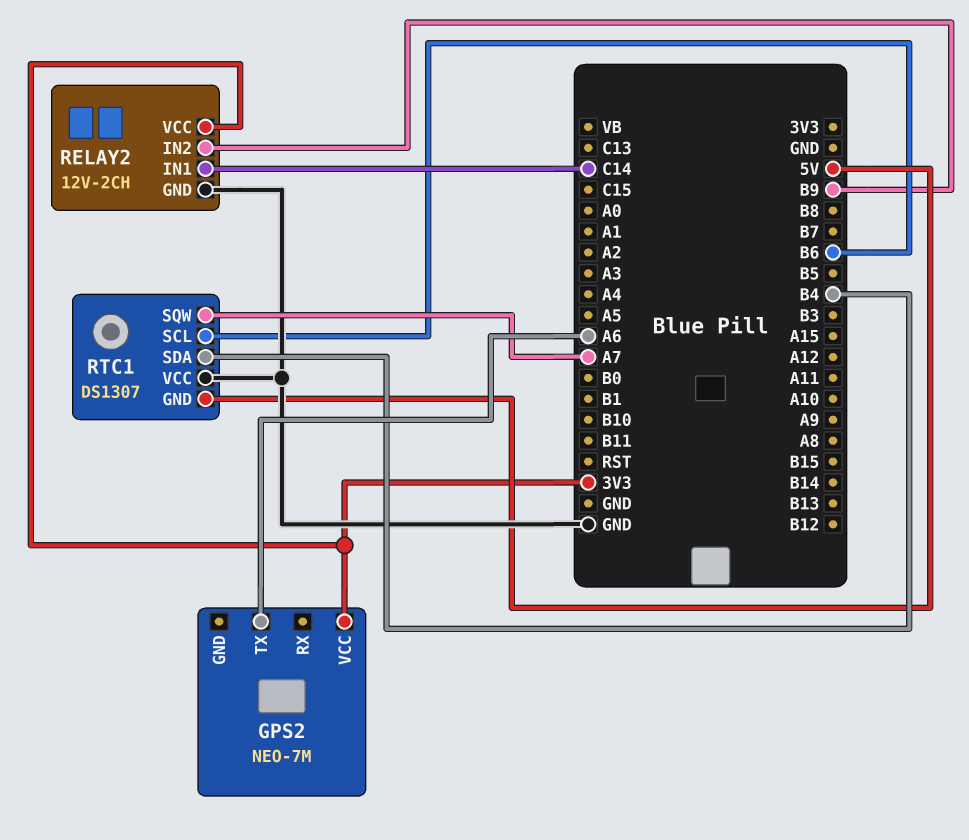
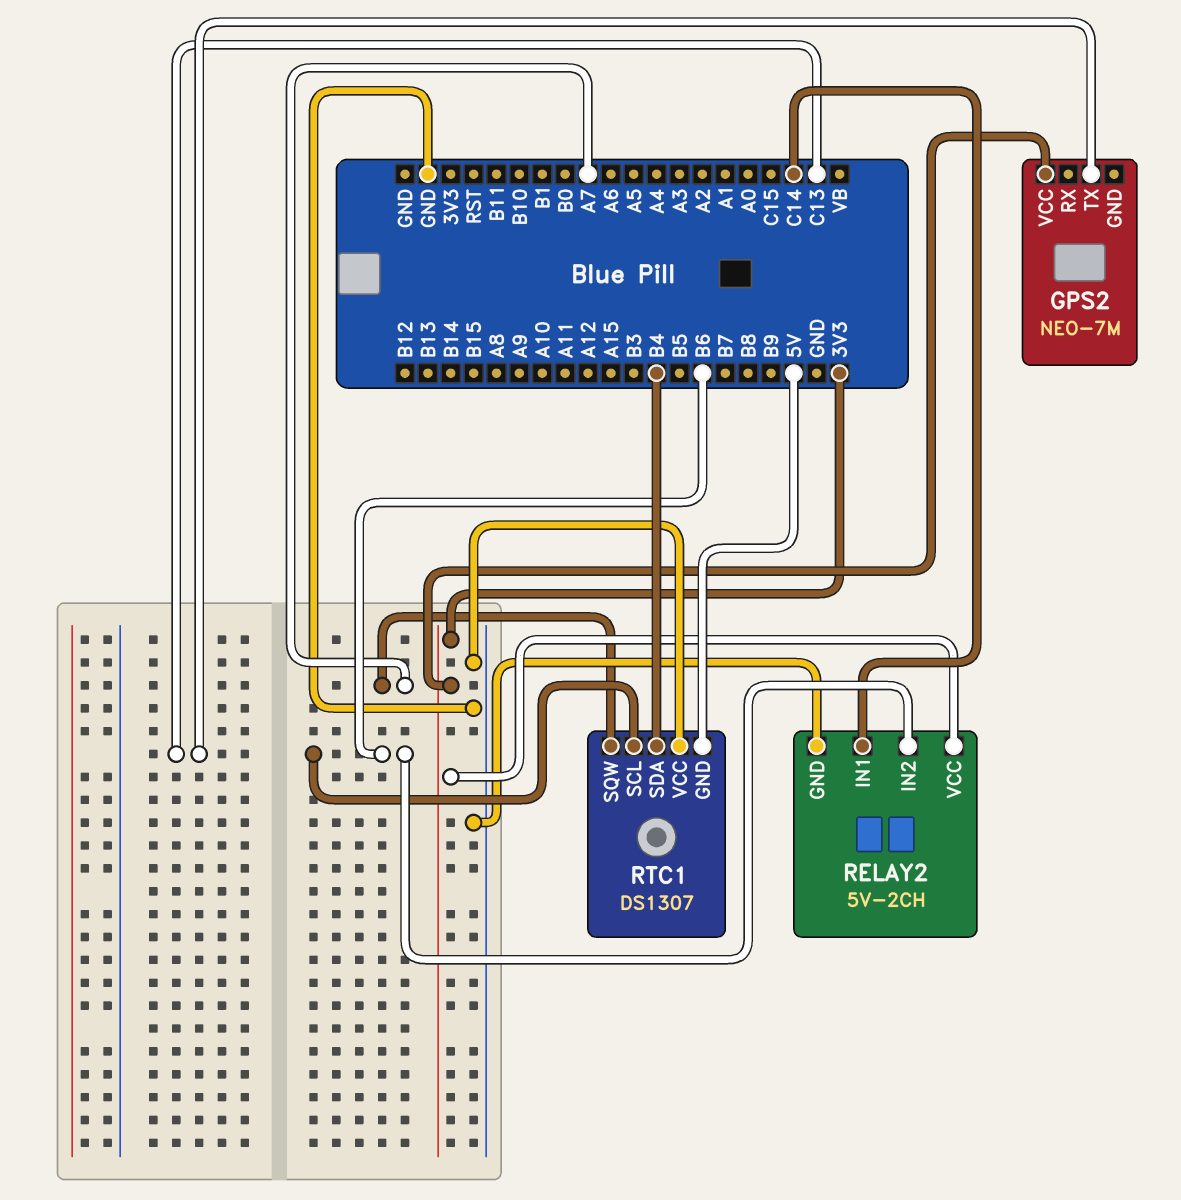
GPS2 pin TX: A6 -> C13
RELAY2: 12V-2CH -> 5V-2CH
RELAY2 pin IN2: B9 -> B6

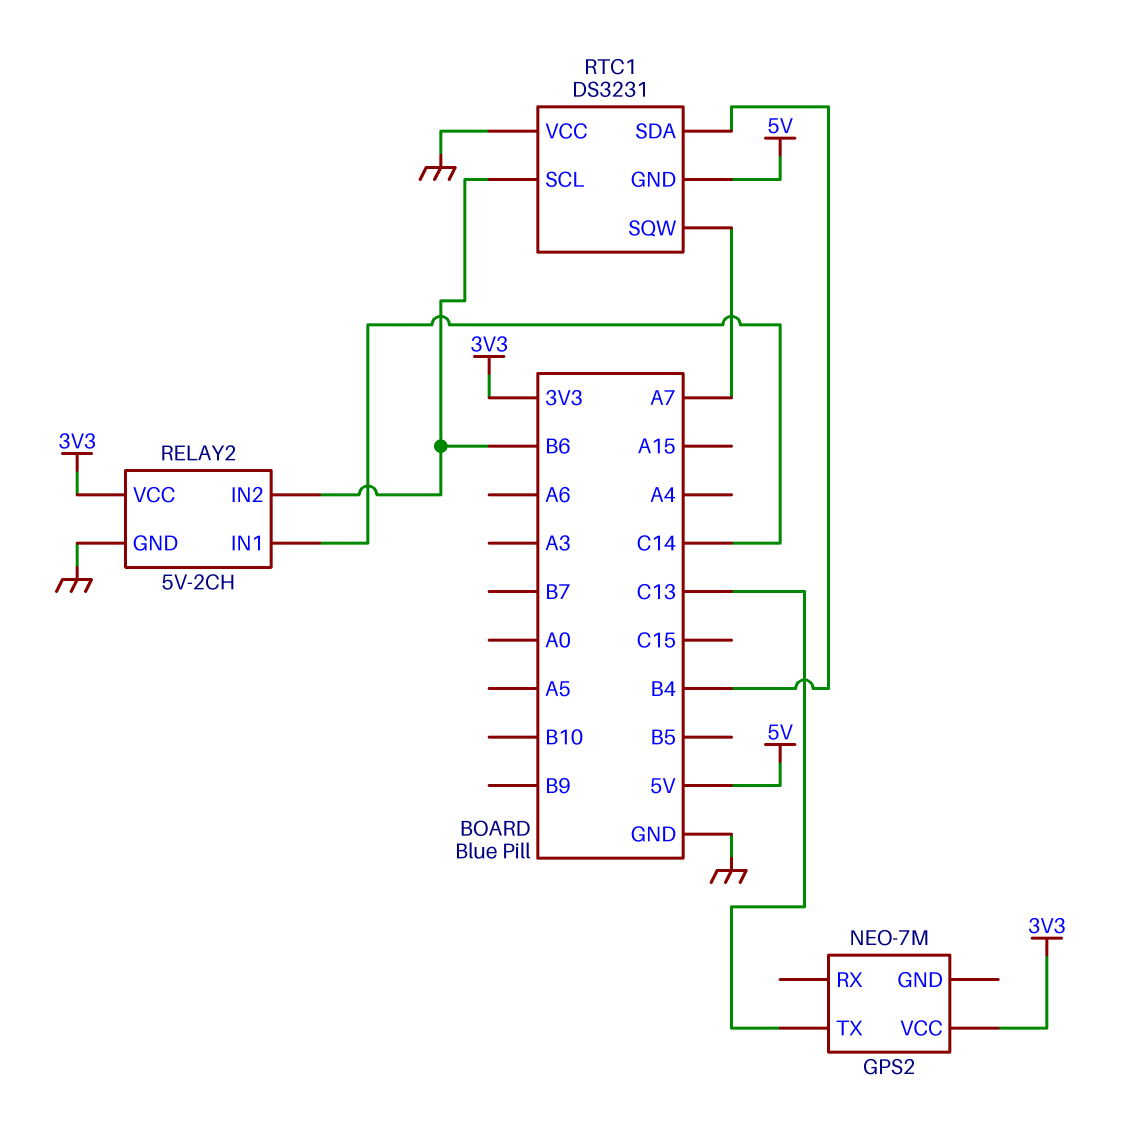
RTC1: DS1307 -> DS3231

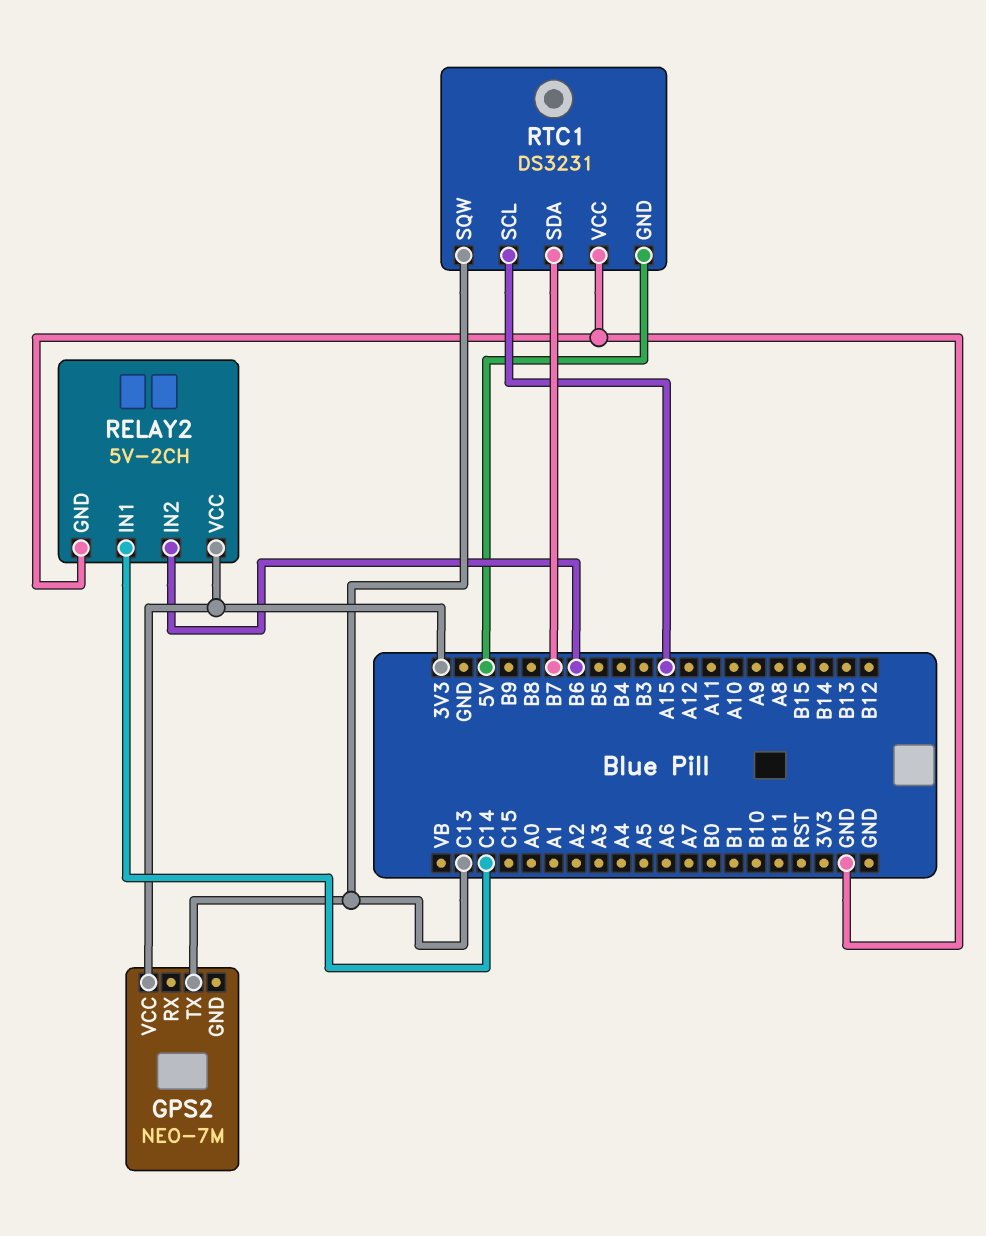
RTC1 pin SCL: B6 -> A15
RTC1 pin SDA: B4 -> B7
RTC1 pin SQW: A7 -> C13

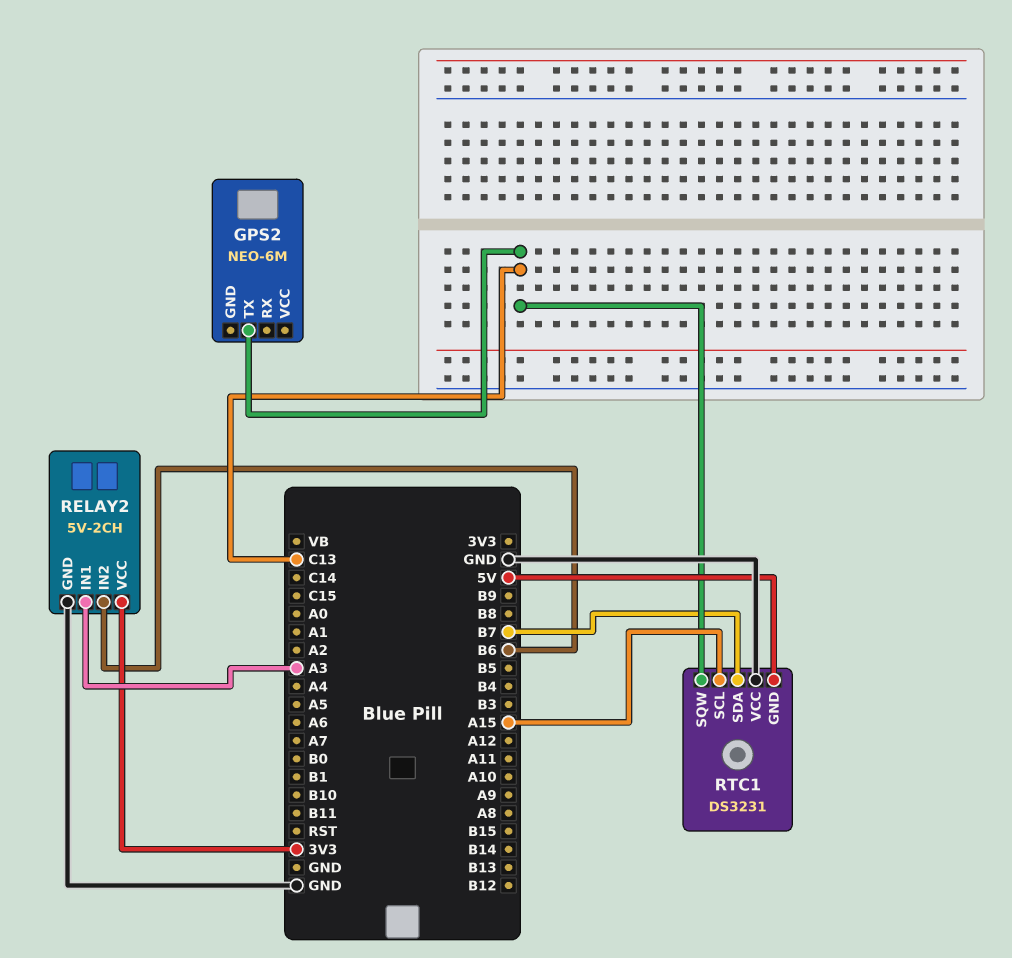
GPS2: NEO-7M -> NEO-6M
GPS2 pin VCC: 3V3 -> none
RELAY2 pin IN1: C14 -> A3

